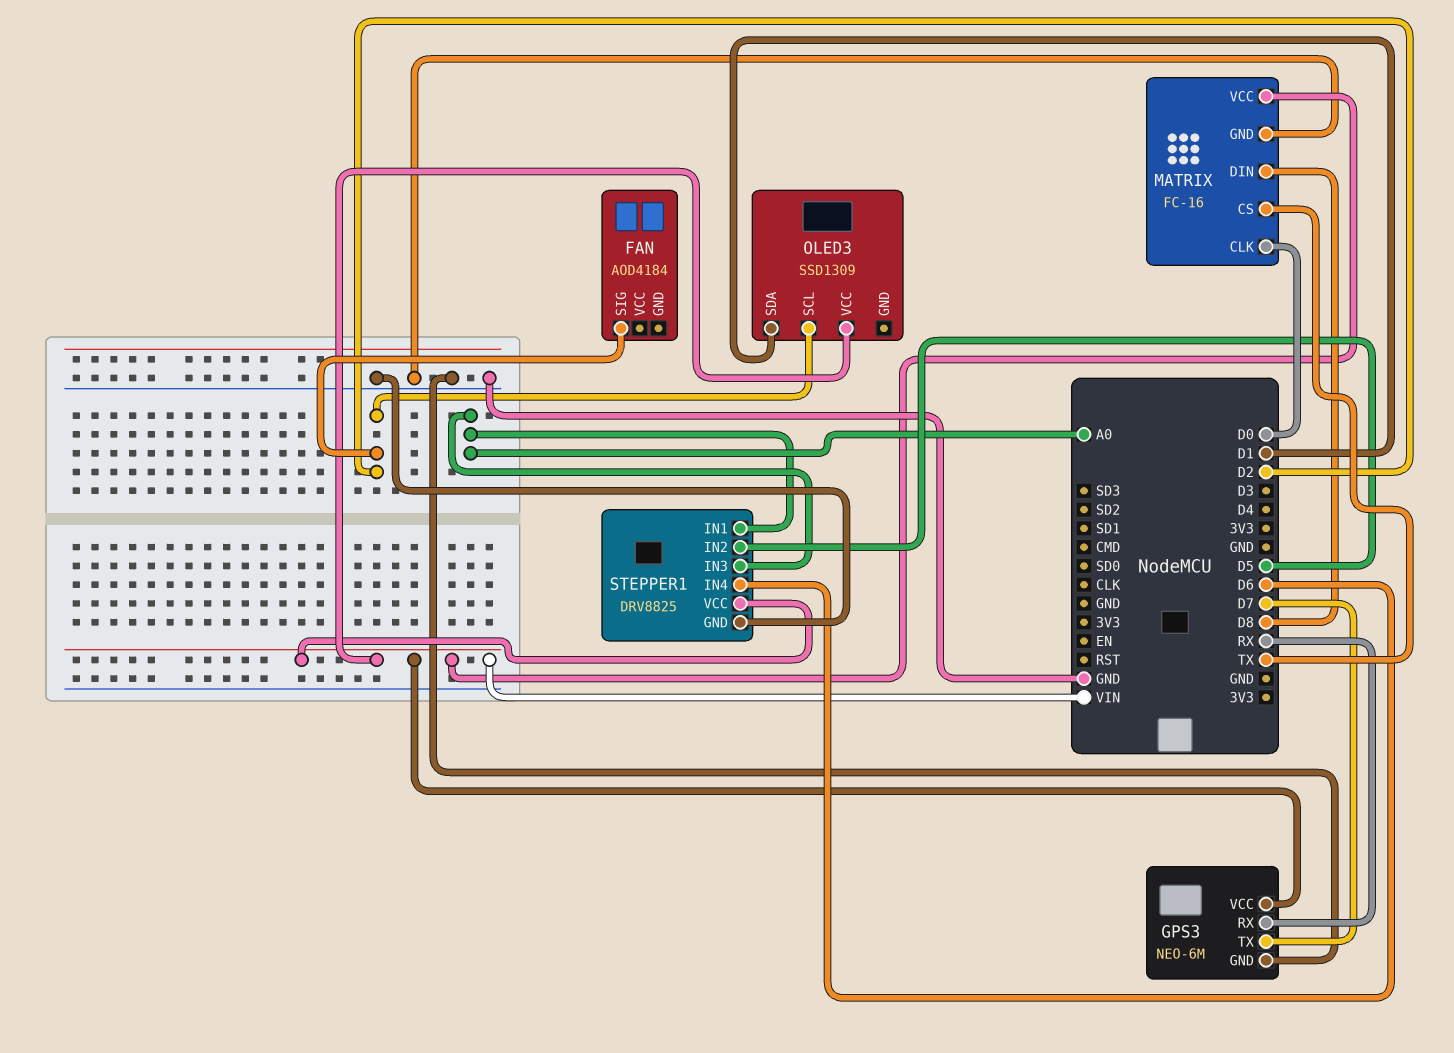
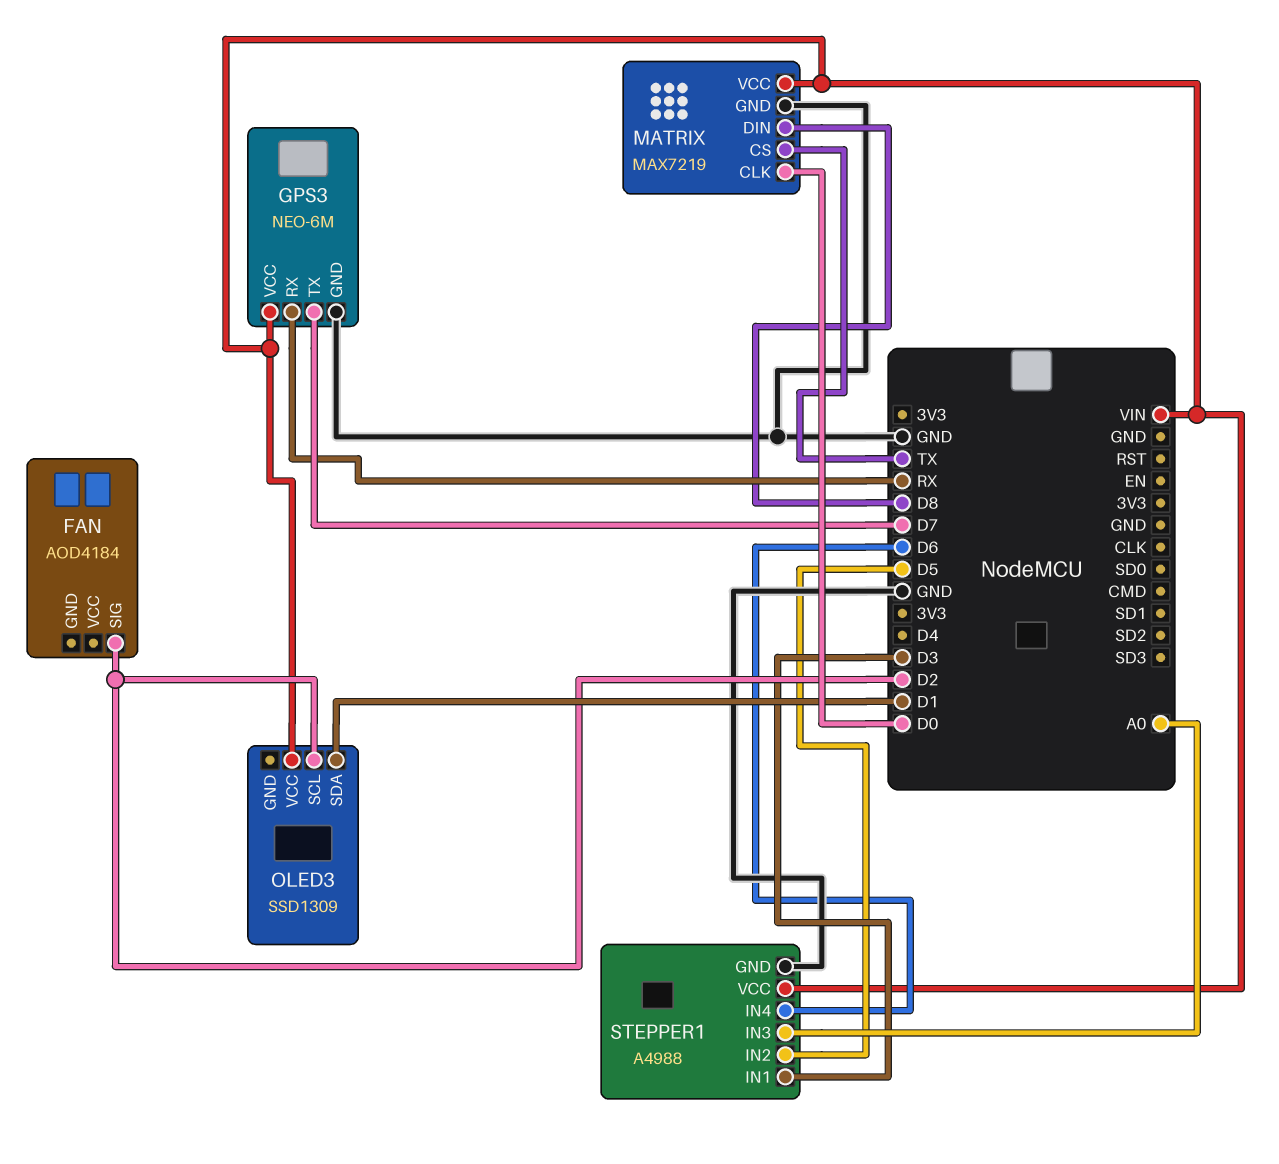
MATRIX: FC-16 -> MAX7219
STEPPER1: DRV8825 -> A4988
STEPPER1 pin IN1: A0 -> D3

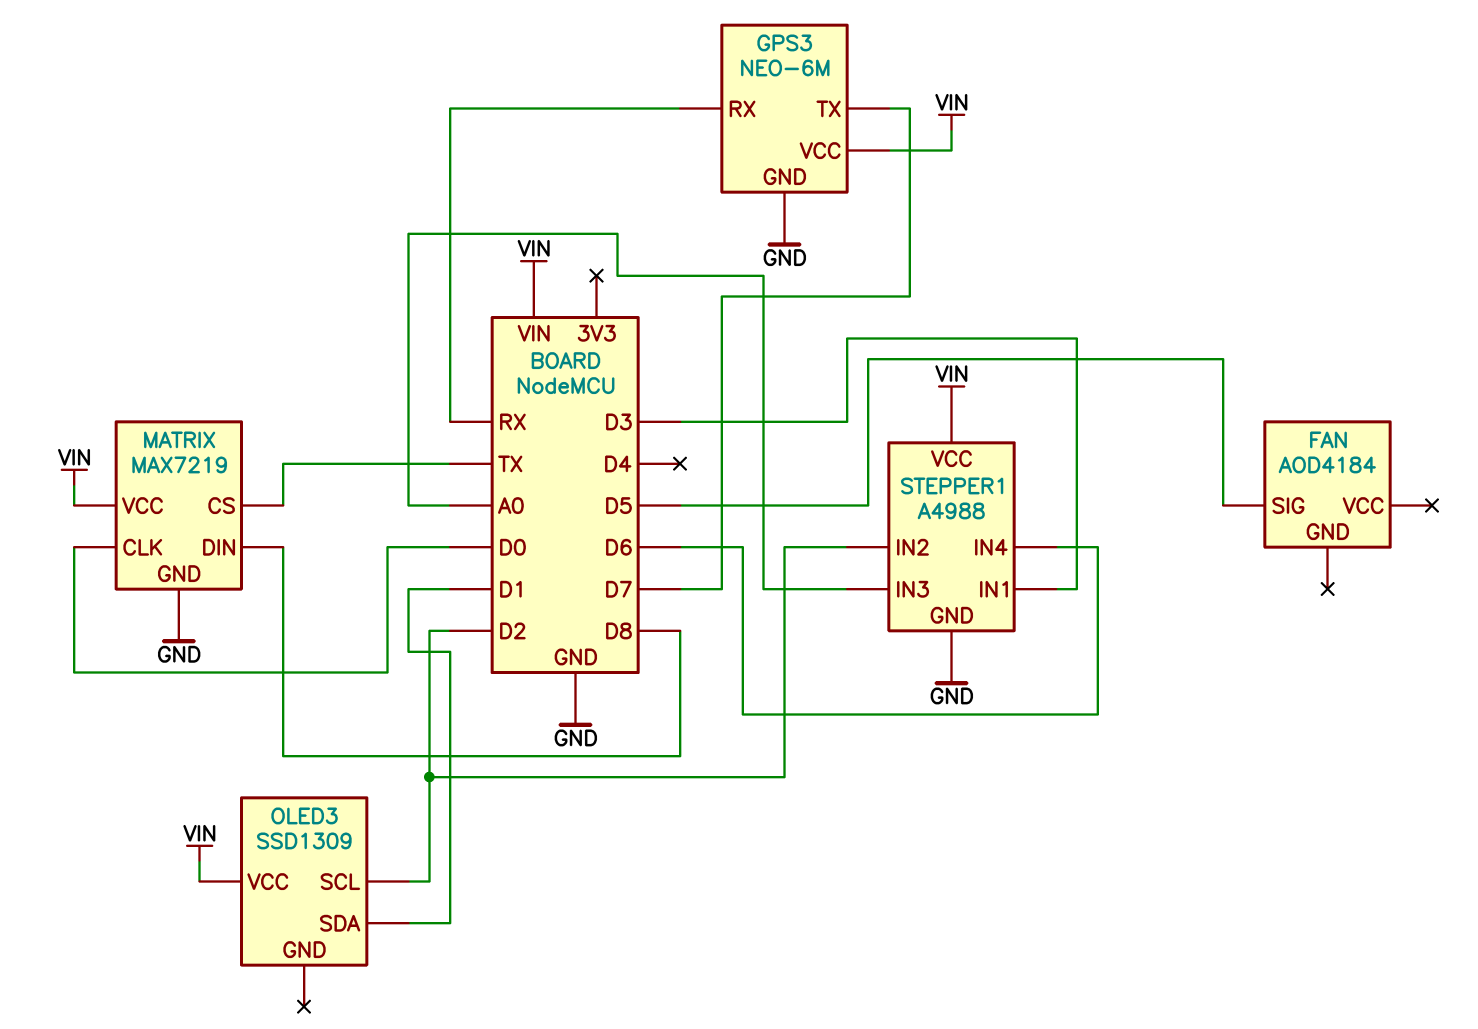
FAN pin SIG: D2 -> D5
STEPPER1 pin IN2: D5 -> D2

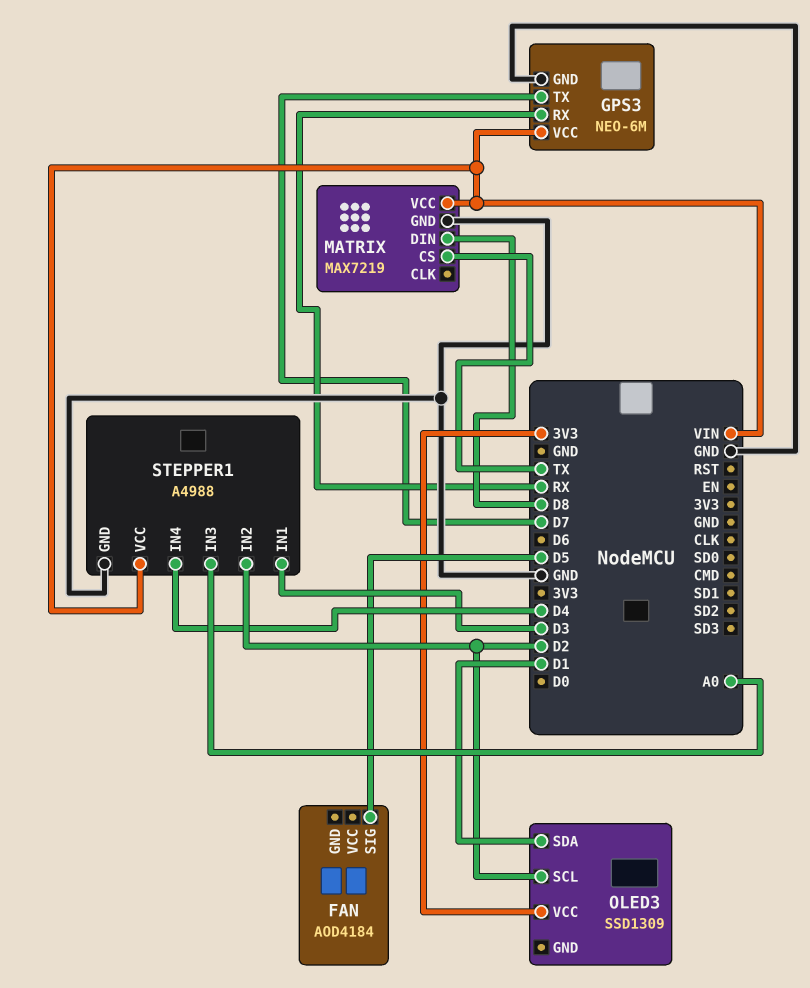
MATRIX pin CLK: D0 -> none
OLED3 pin VCC: VIN -> 3V3
STEPPER1 pin IN4: D6 -> D4

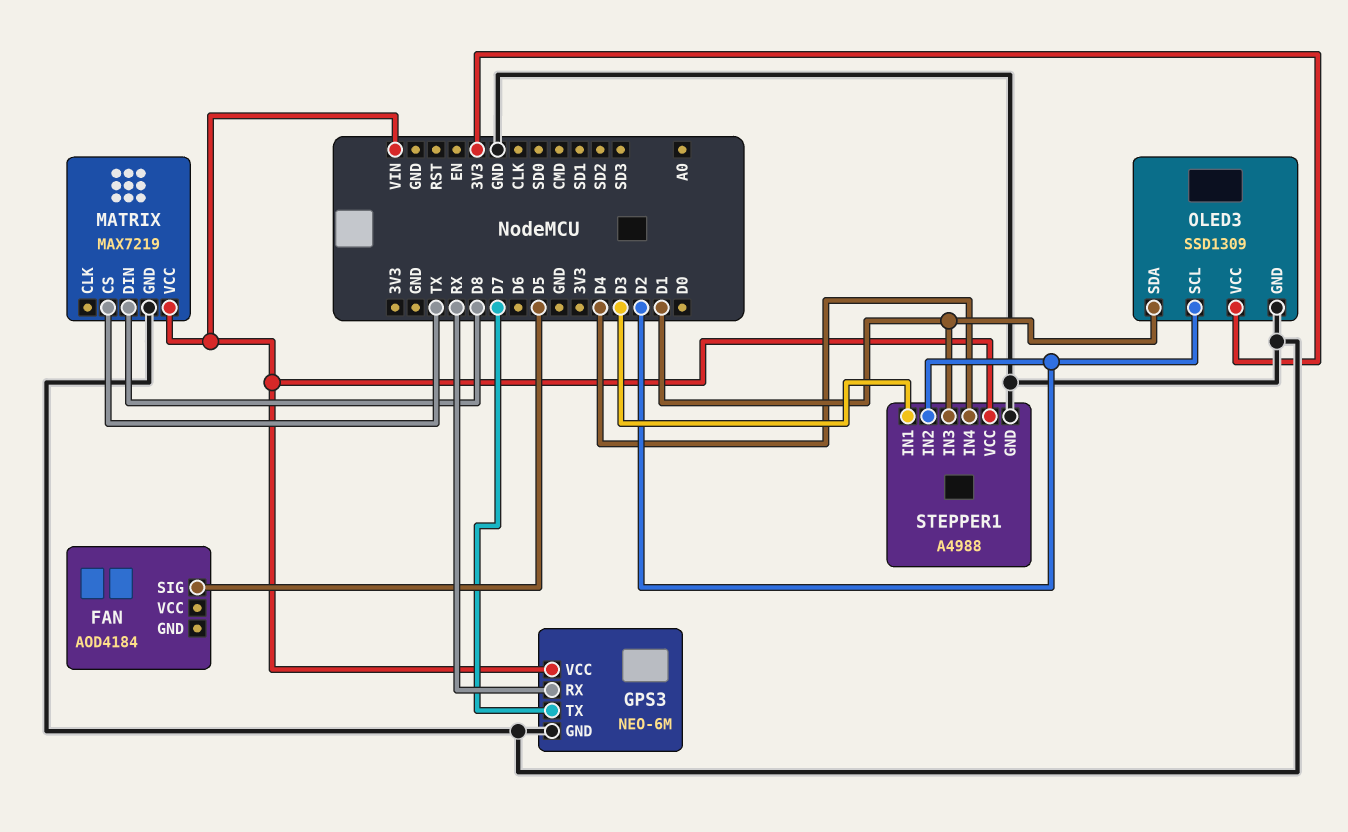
OLED3 pin GND: none -> GND
STEPPER1 pin IN3: A0 -> D1

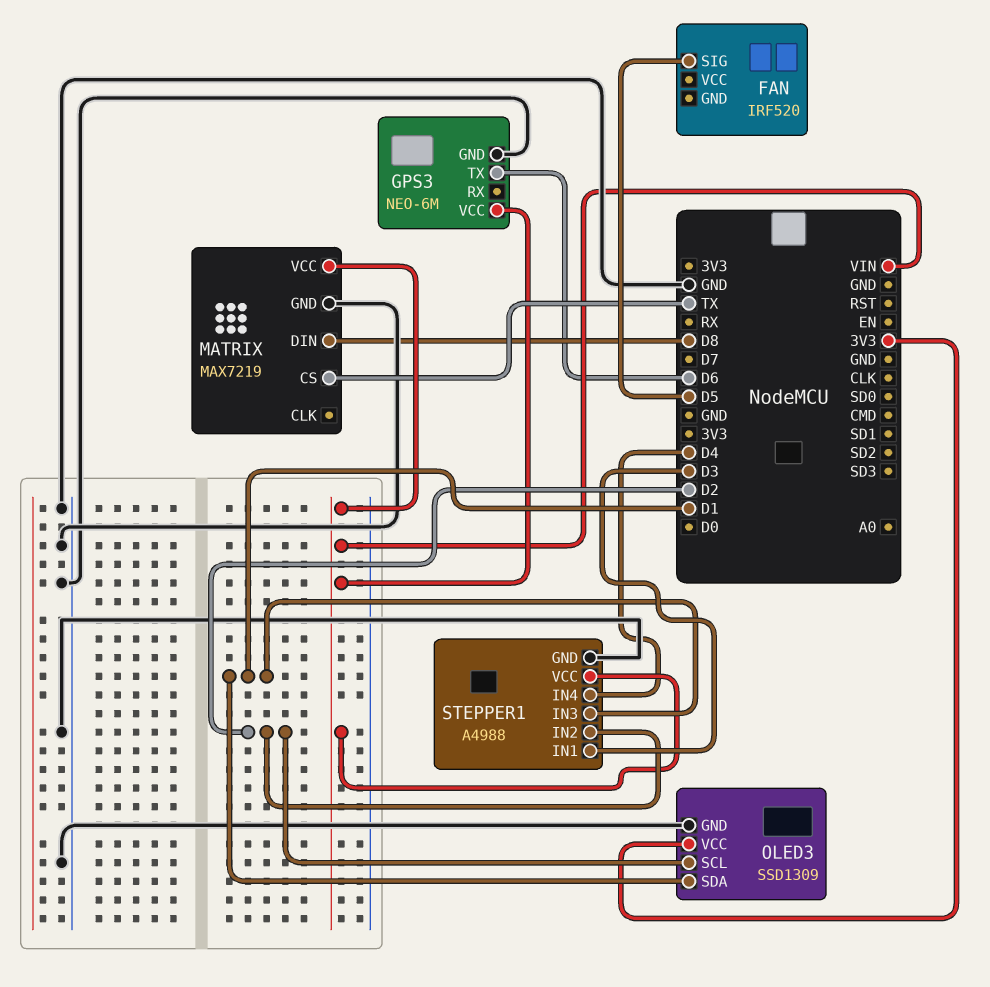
FAN: AOD4184 -> IRF520
GPS3 pin RX: RX -> none
GPS3 pin TX: D7 -> D6

